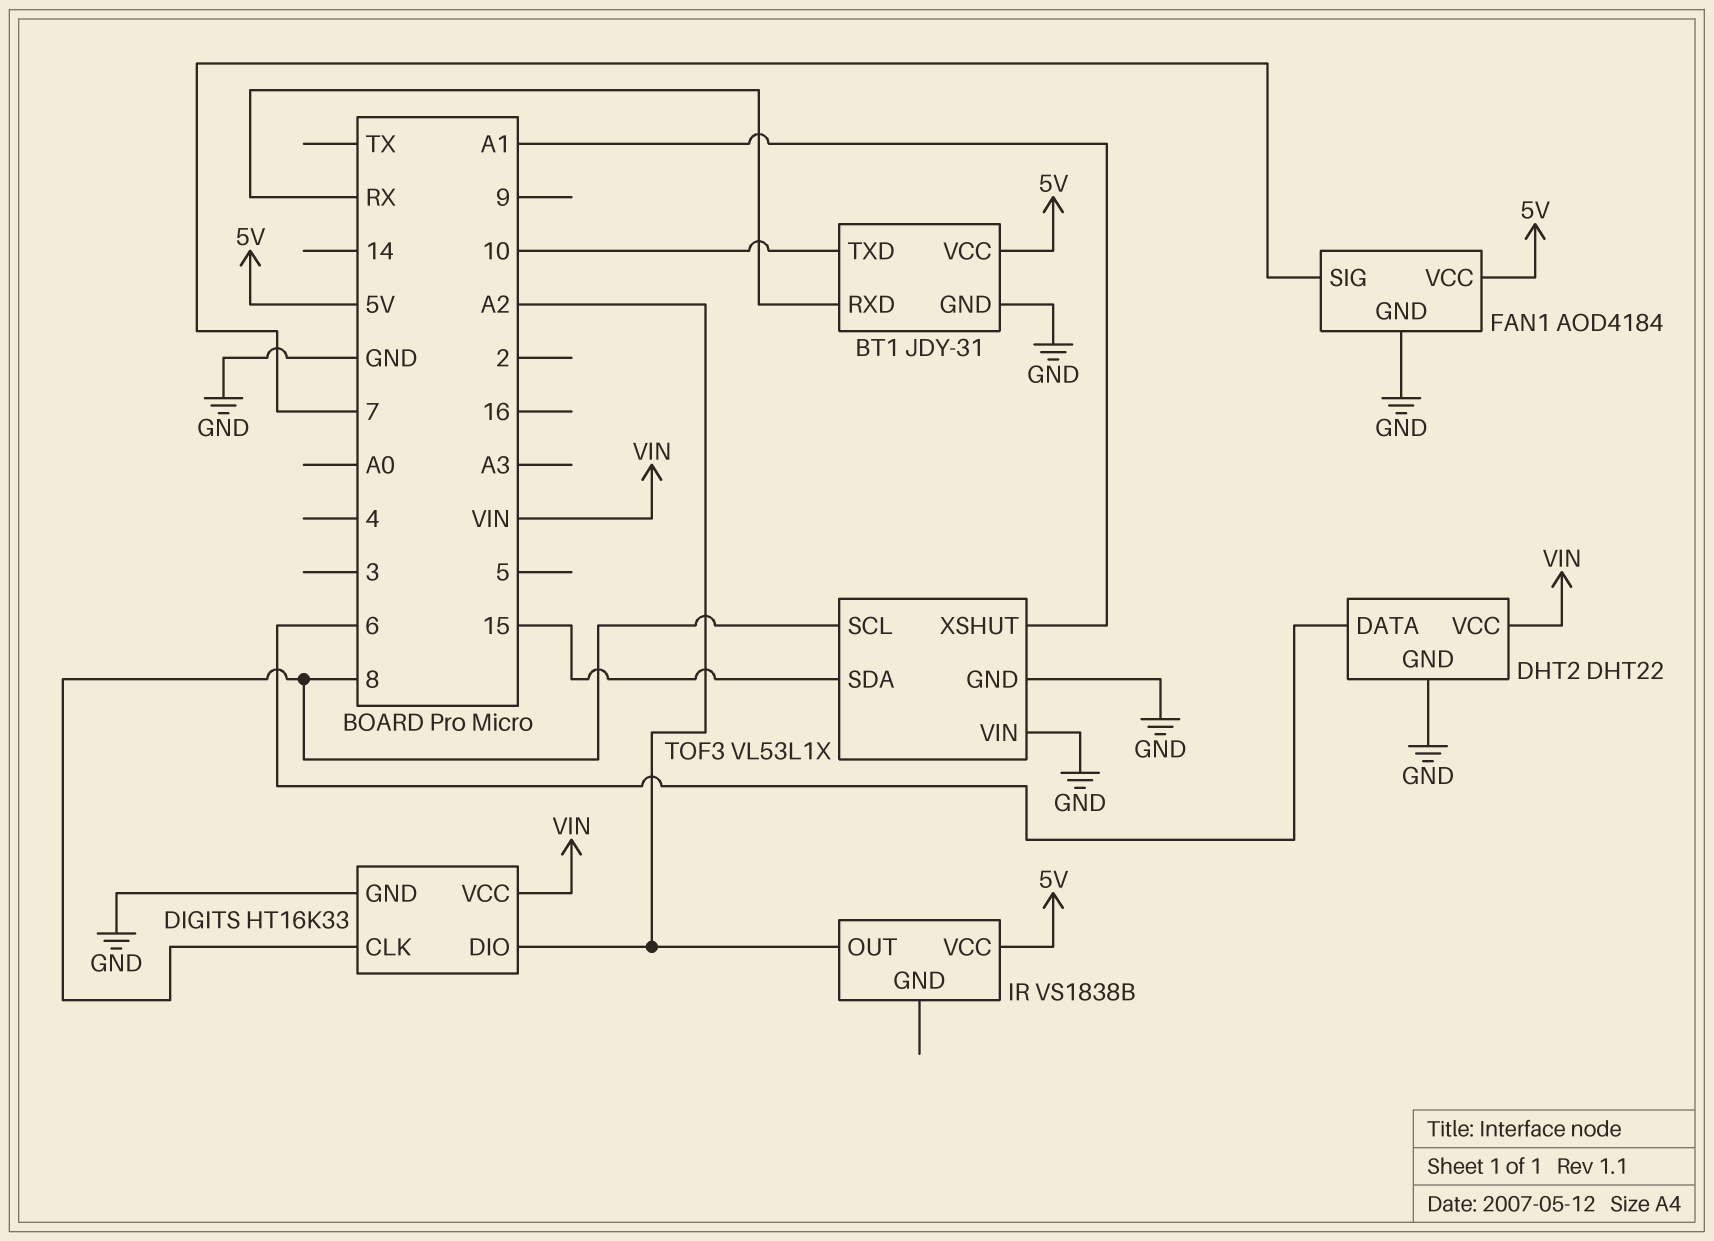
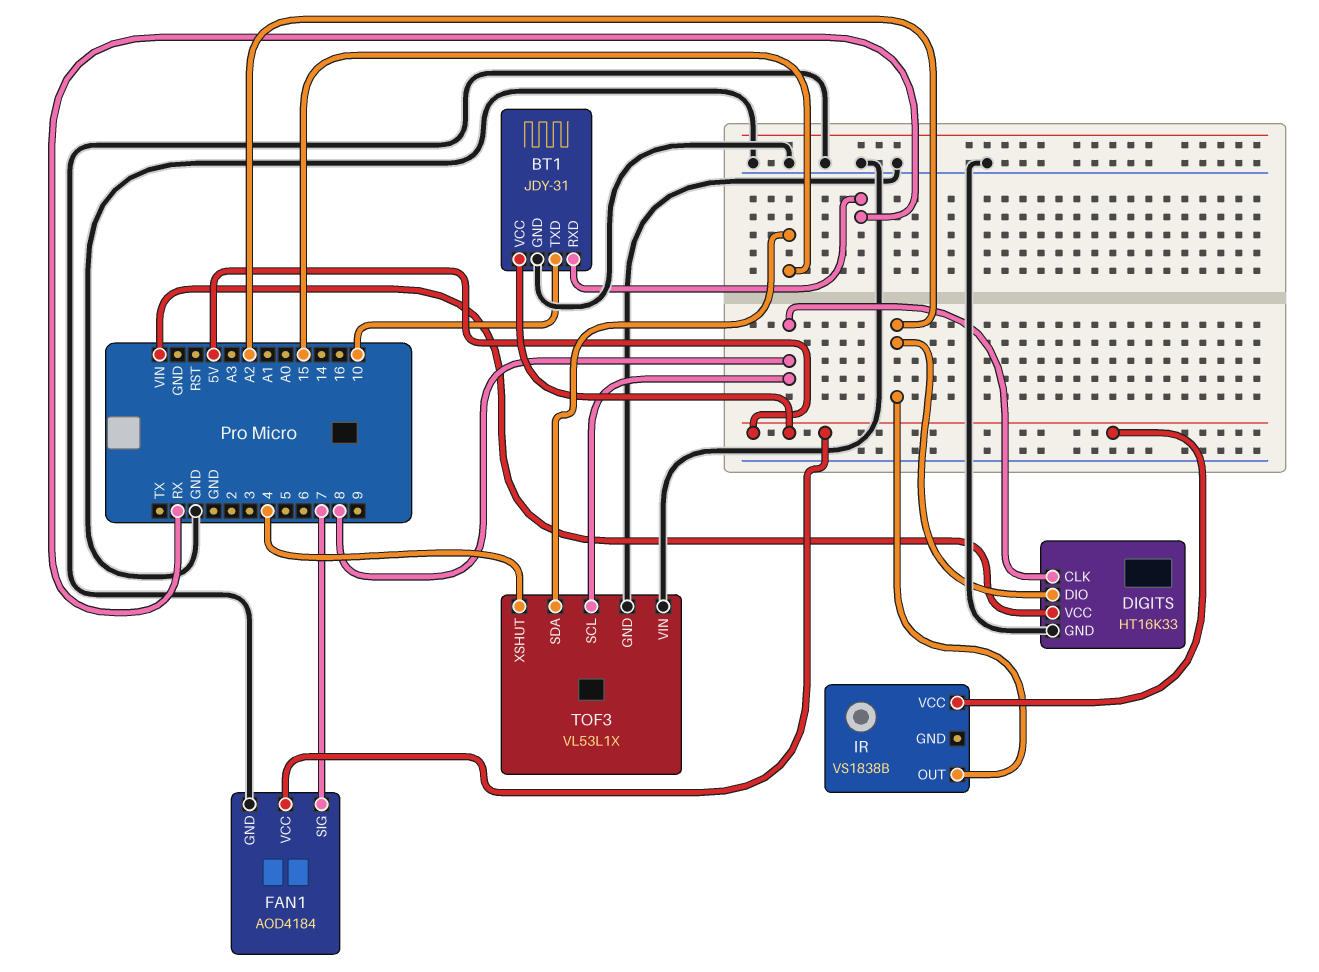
DHT2: DHT22 -> none
DHT2 pin DATA: 6 -> none
DHT2 pin GND: GND -> none
DHT2 pin VCC: VIN -> none
TOF3 pin XSHUT: A1 -> 4

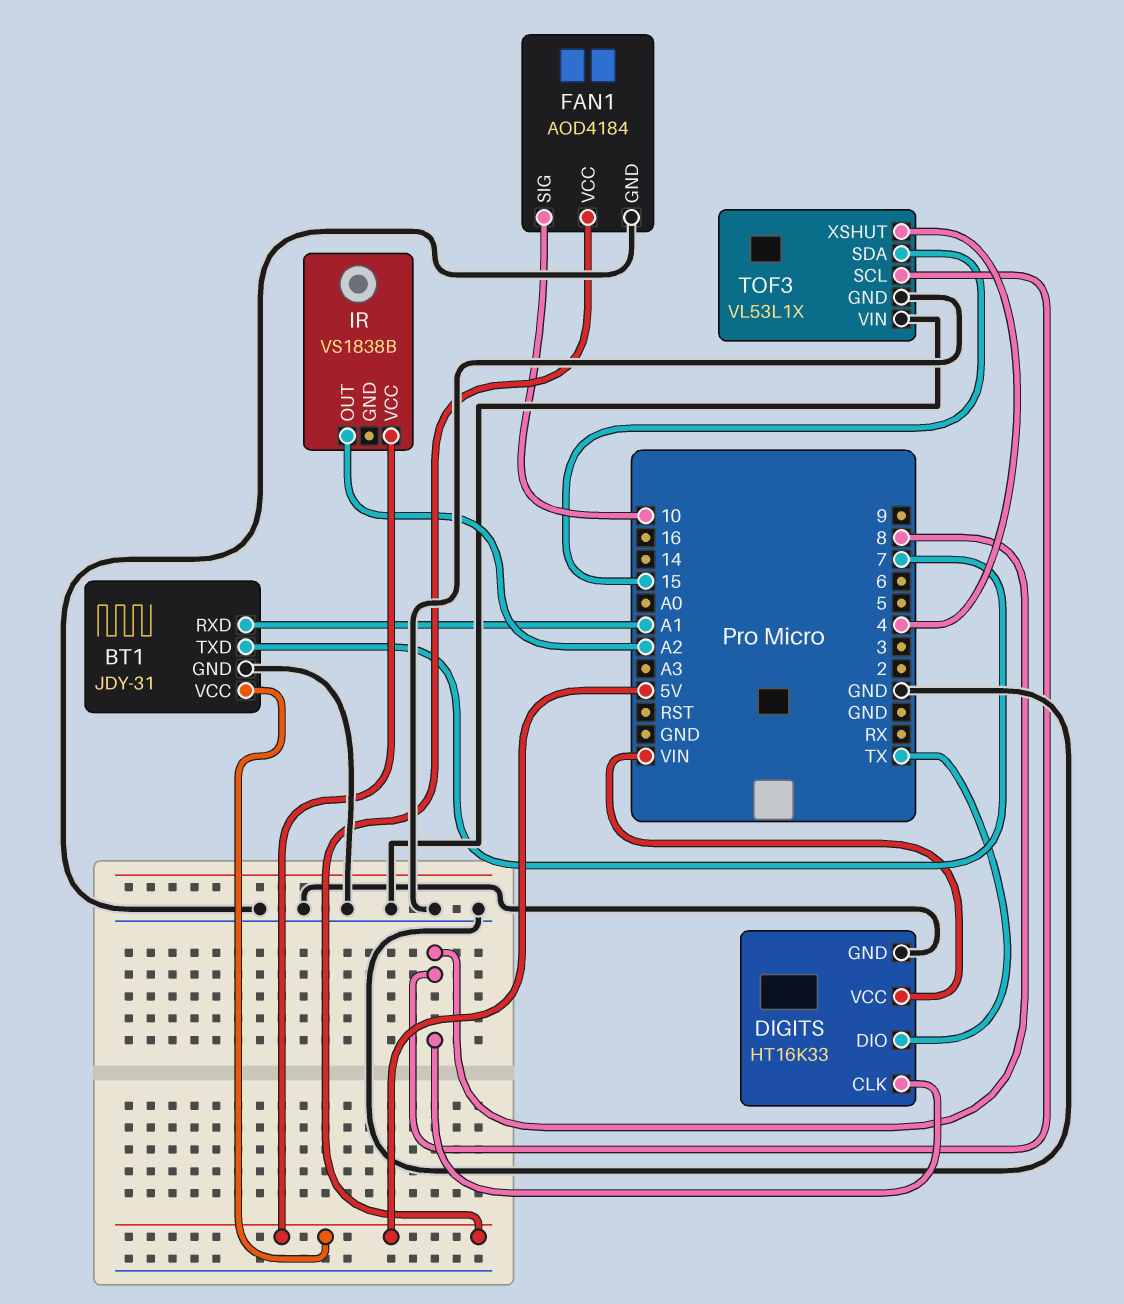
BT1 pin RXD: RX -> A1
BT1 pin TXD: 10 -> 7
DIGITS pin DIO: A2 -> TX
FAN1 pin SIG: 7 -> 10

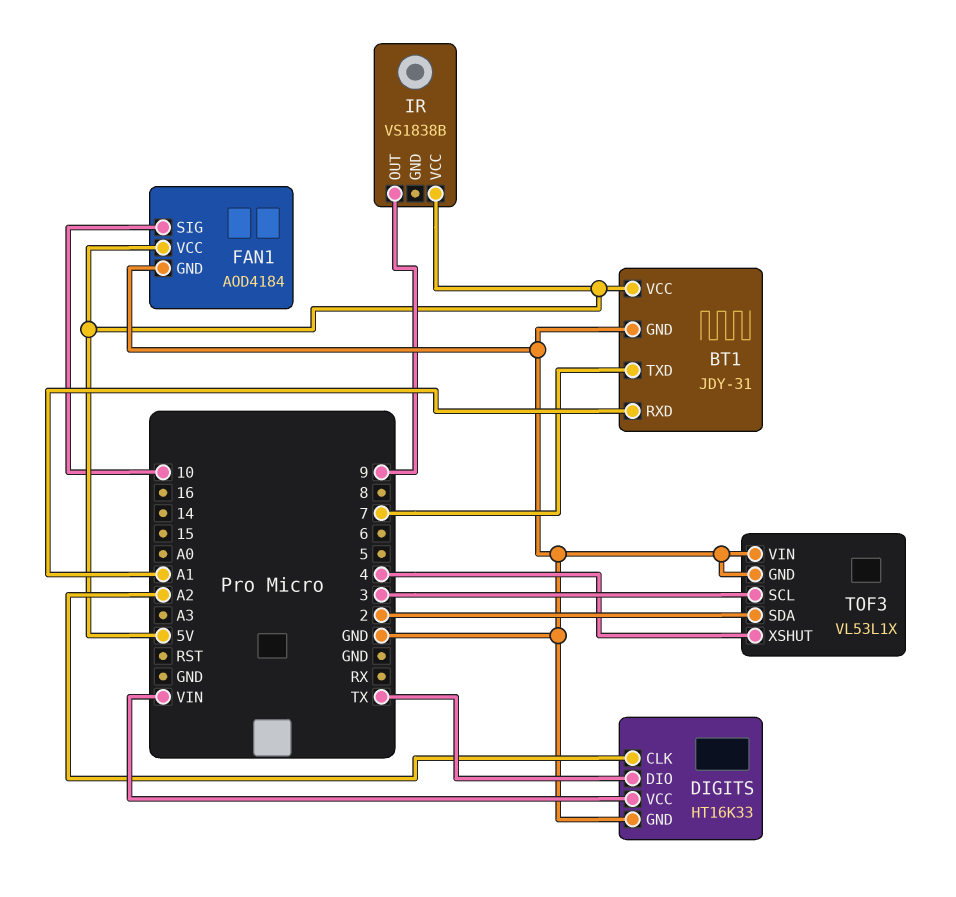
DIGITS pin CLK: 8 -> A2
IR pin OUT: A2 -> 9
TOF3 pin SCL: 8 -> 3
TOF3 pin SDA: 15 -> 2

